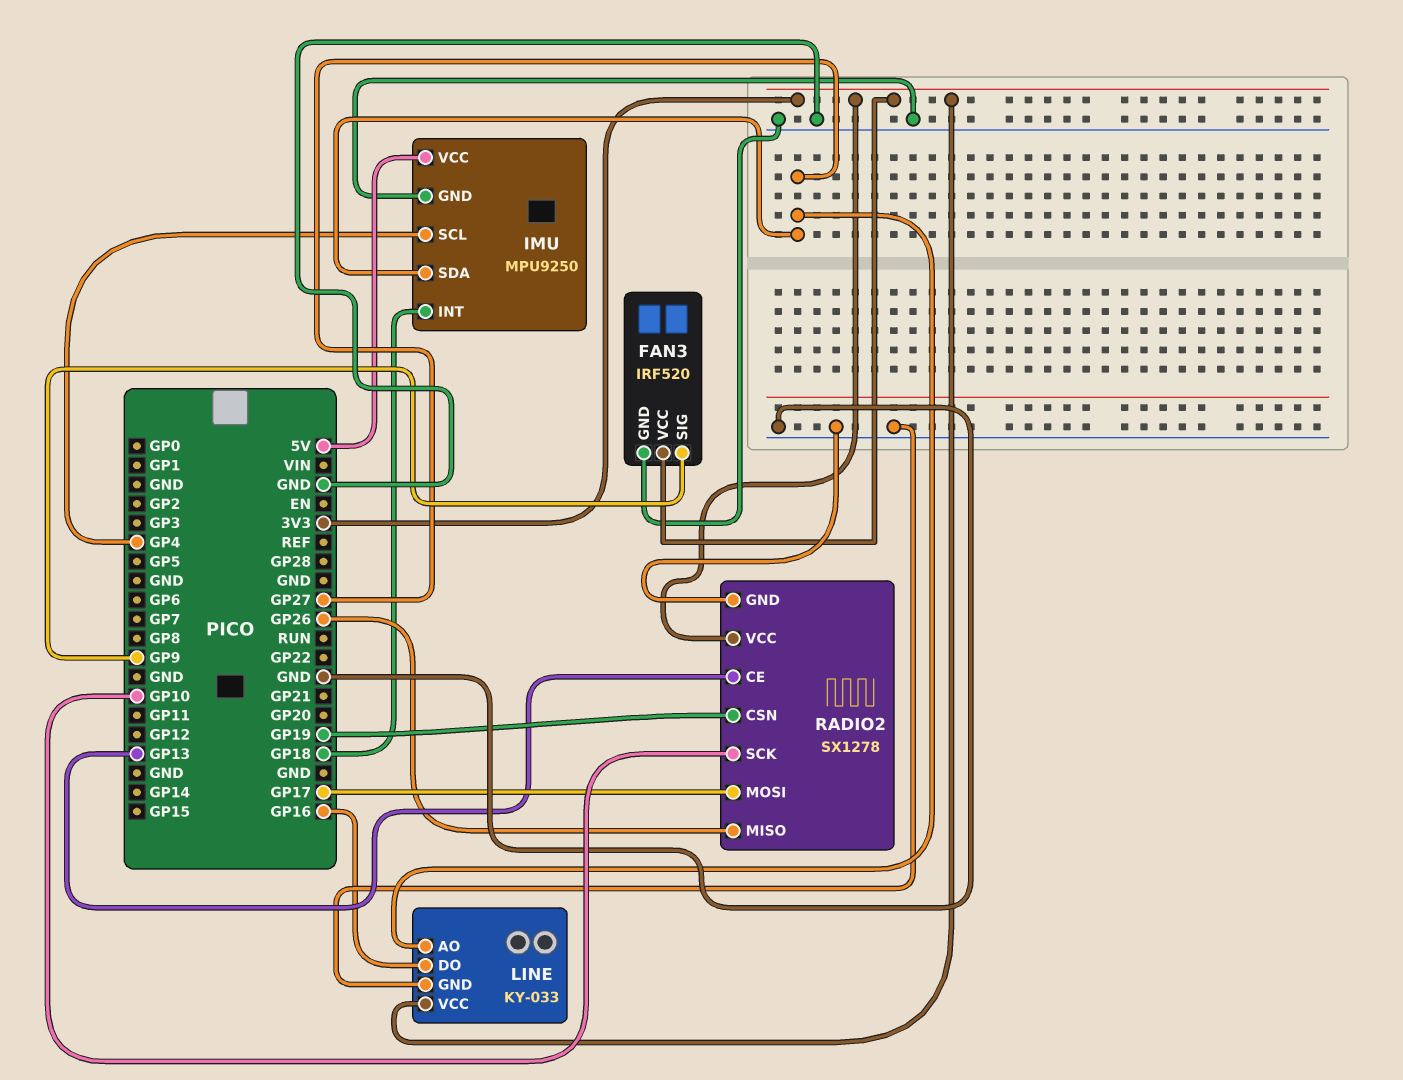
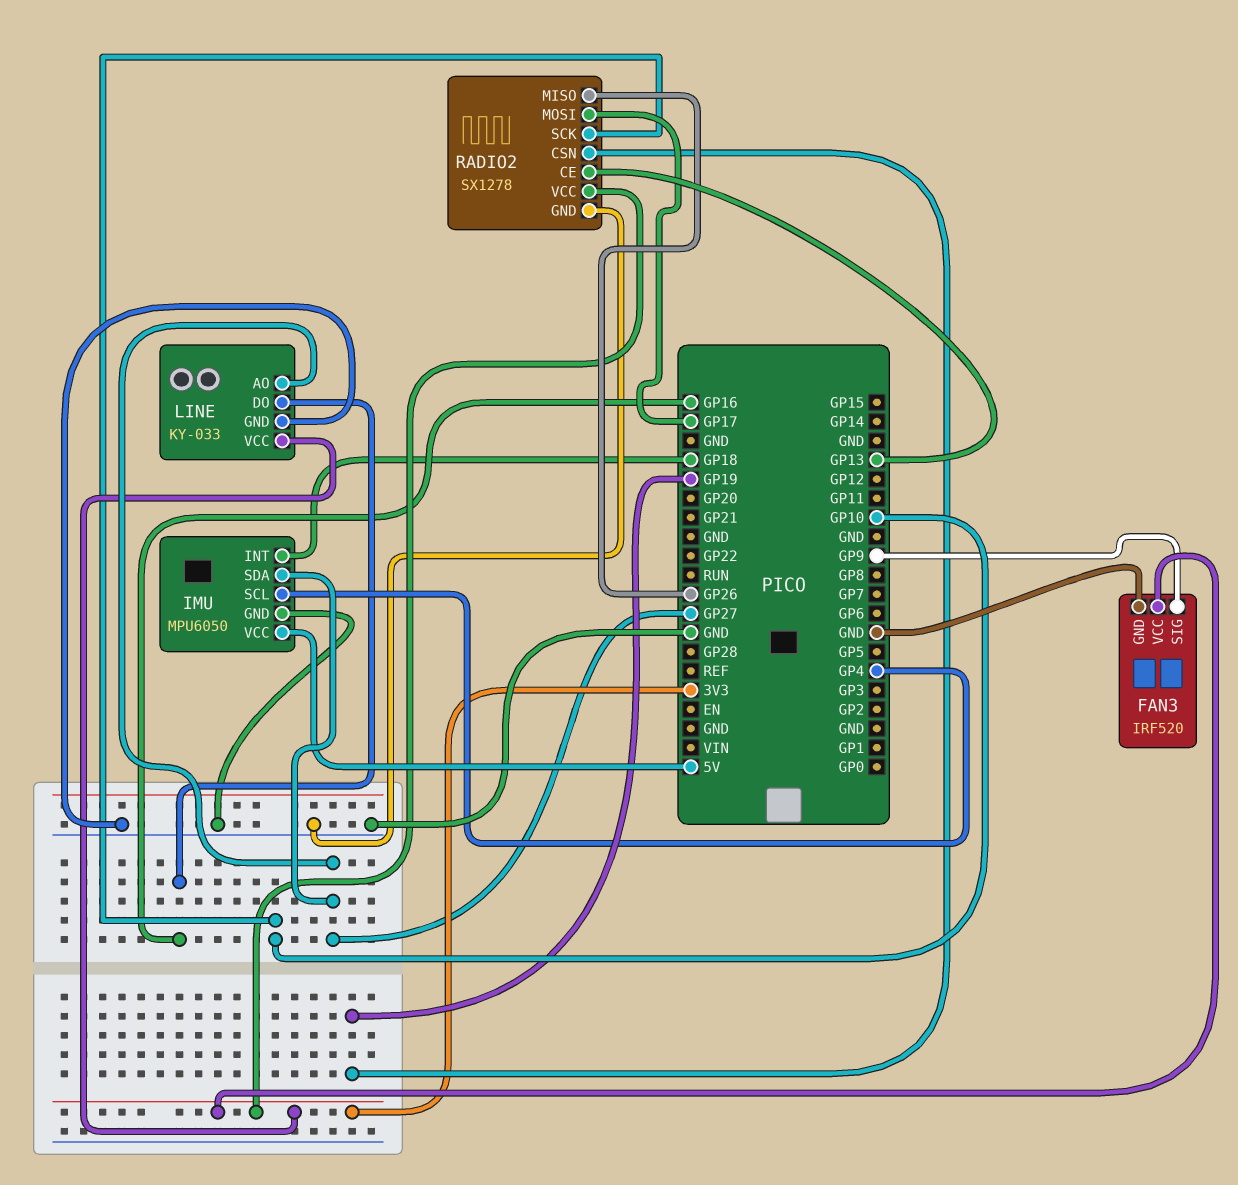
IMU: MPU9250 -> MPU6050

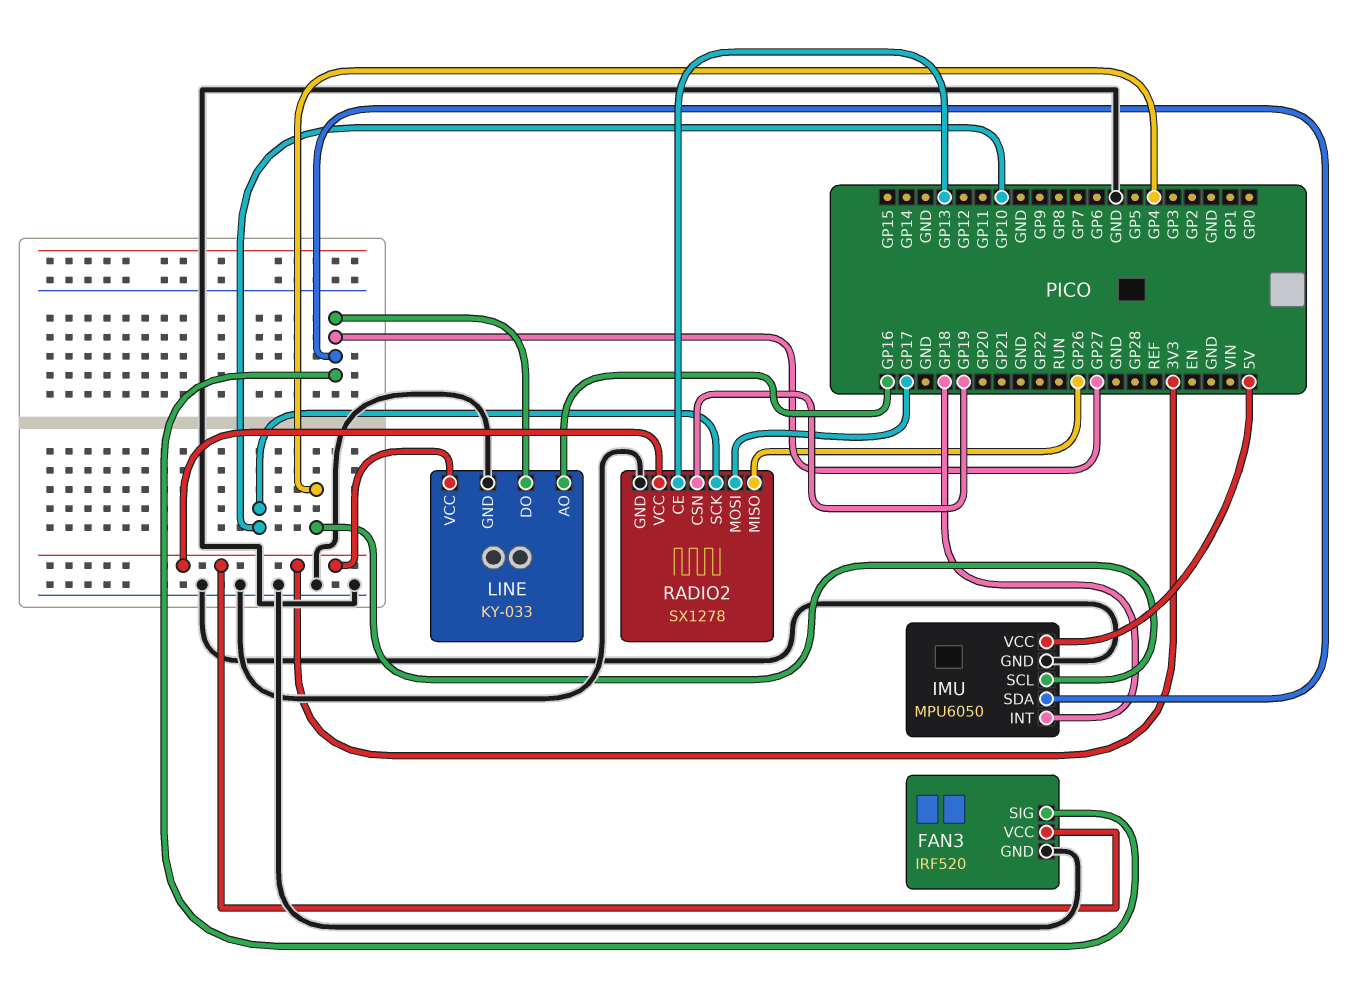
FAN3 pin SIG: GP9 -> GP27
LINE pin AO: GP27 -> GP16
LINE pin DO: GP16 -> GP27

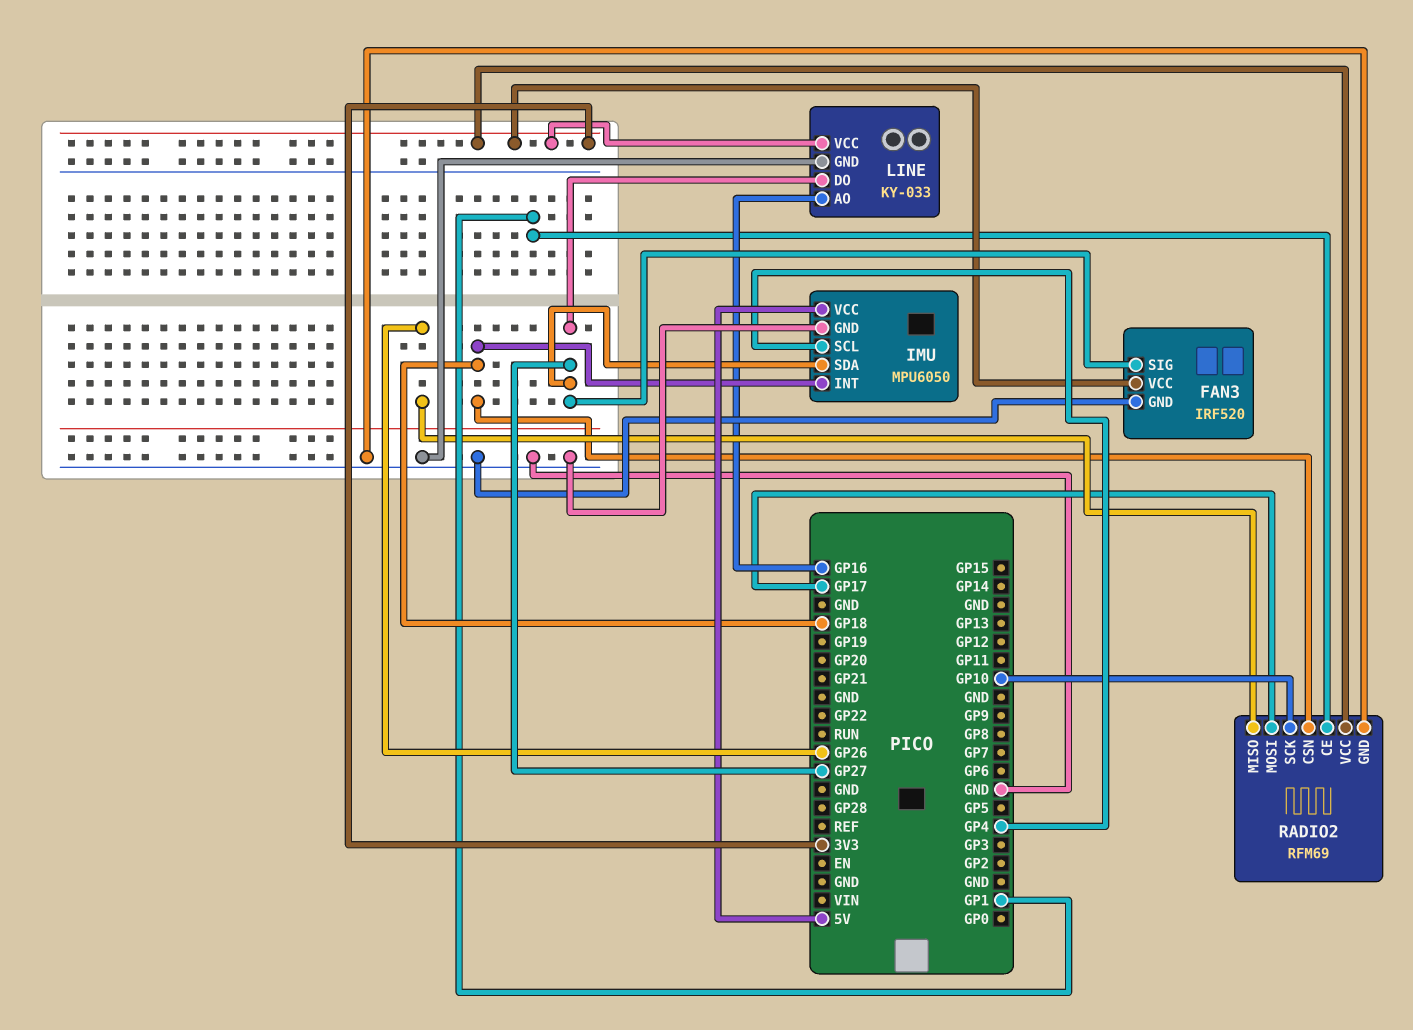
RADIO2: SX1278 -> RFM69
RADIO2 pin CE: GP13 -> GP1
RADIO2 pin CSN: GP19 -> GP18

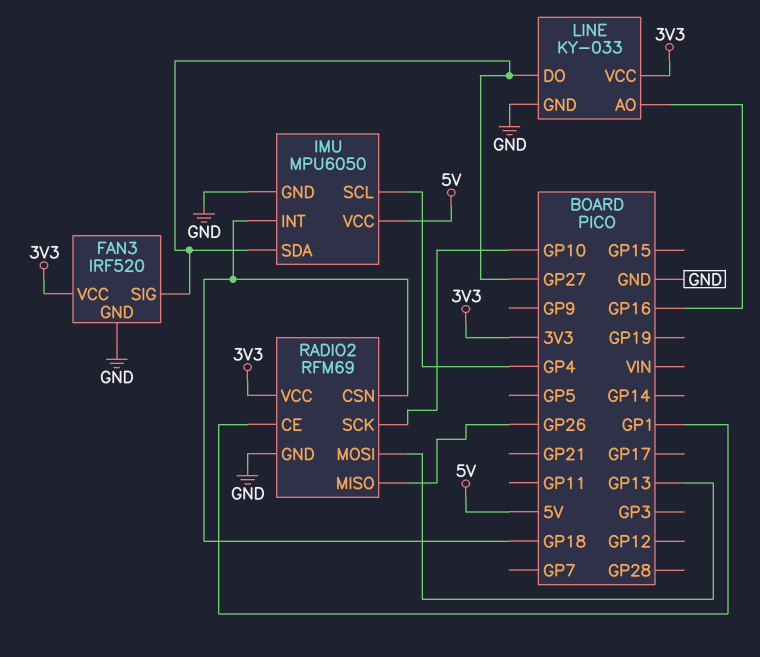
RADIO2 pin MOSI: GP17 -> GP13

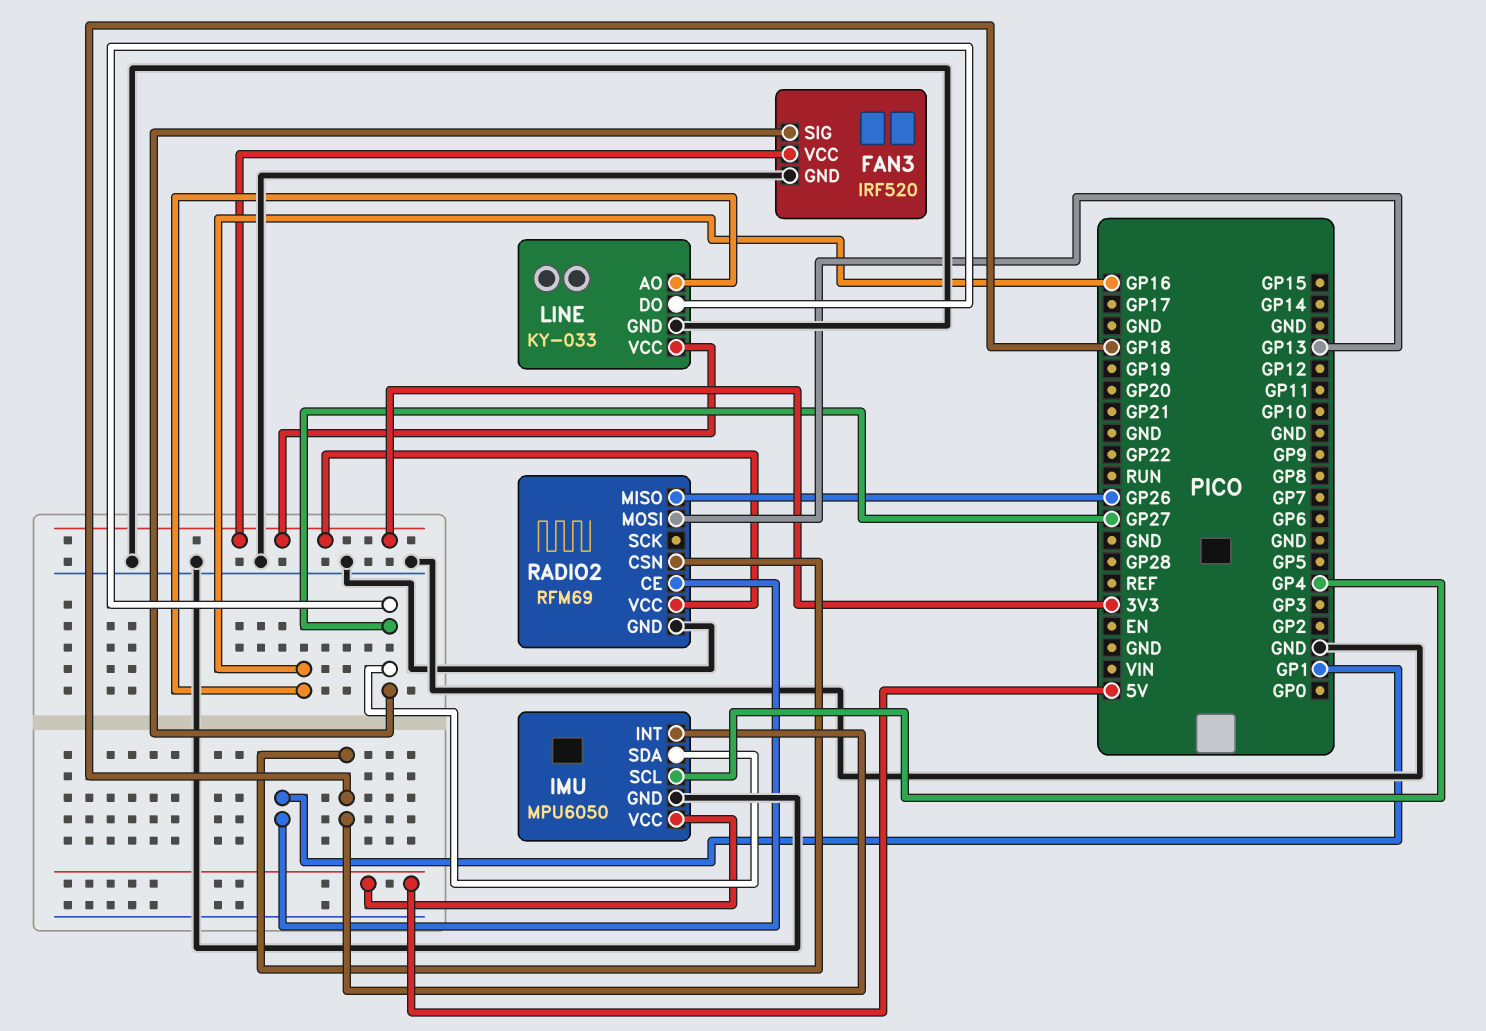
RADIO2 pin SCK: GP10 -> none

